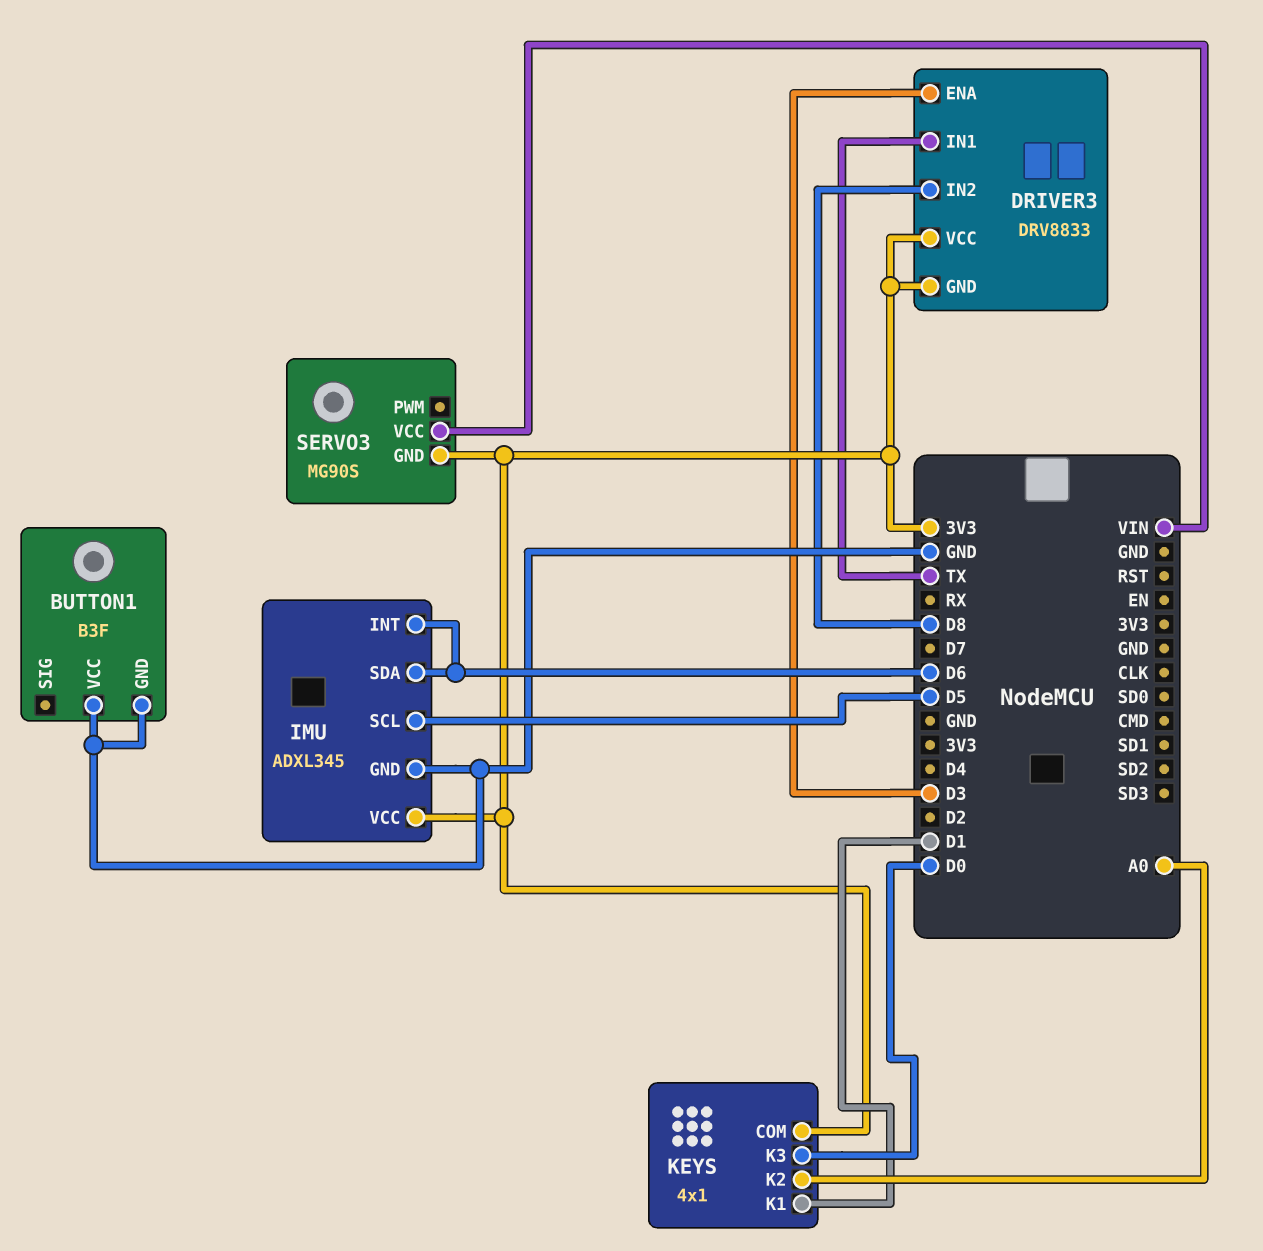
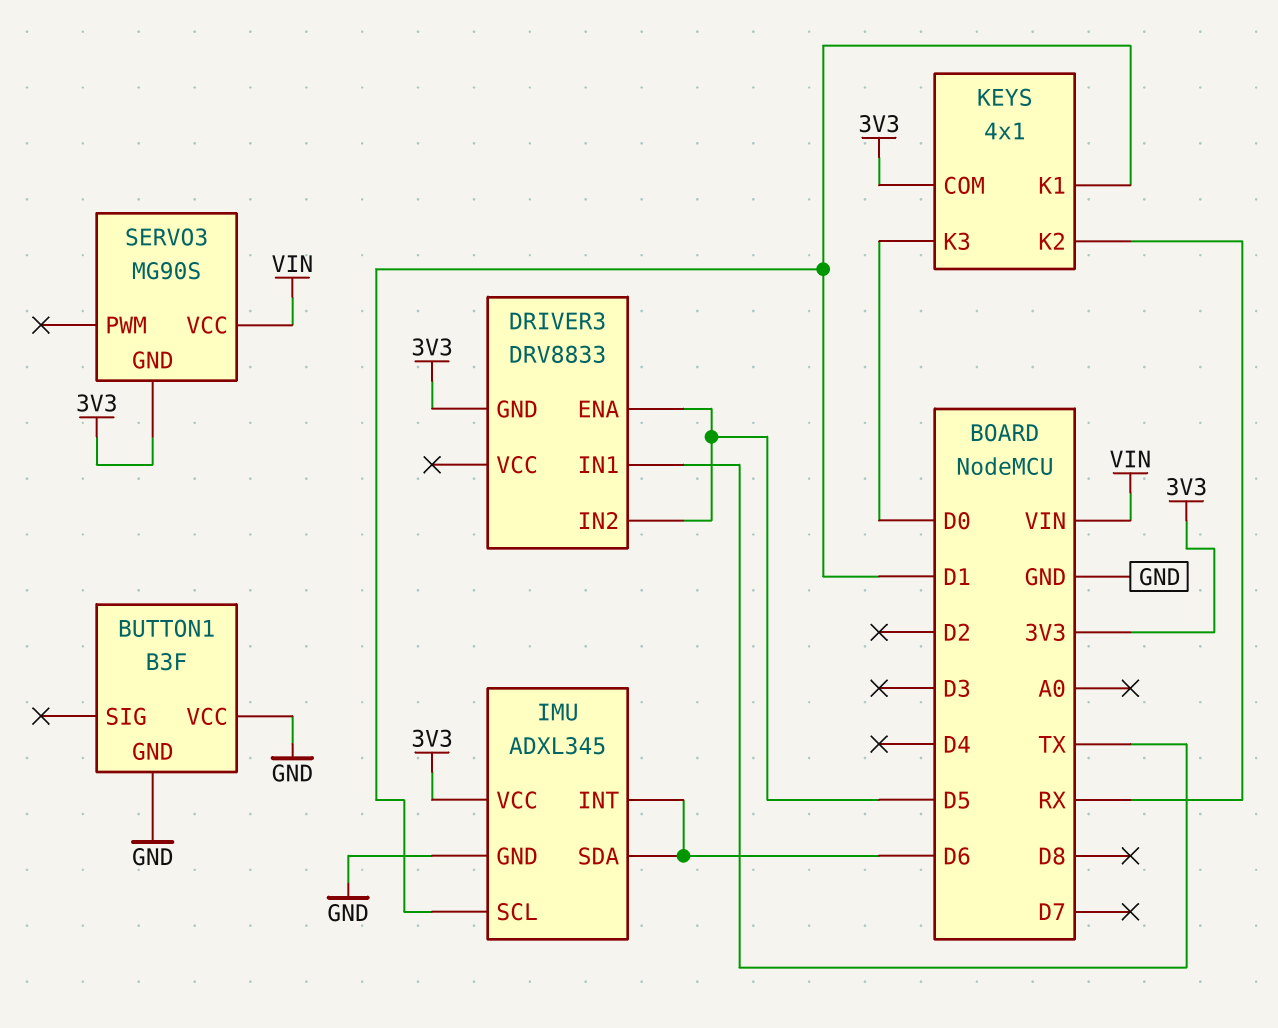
DRIVER3 pin ENA: D3 -> D5
DRIVER3 pin IN2: D8 -> D5
DRIVER3 pin VCC: 3V3 -> none
IMU pin SCL: D5 -> D1
KEYS pin K2: A0 -> RX

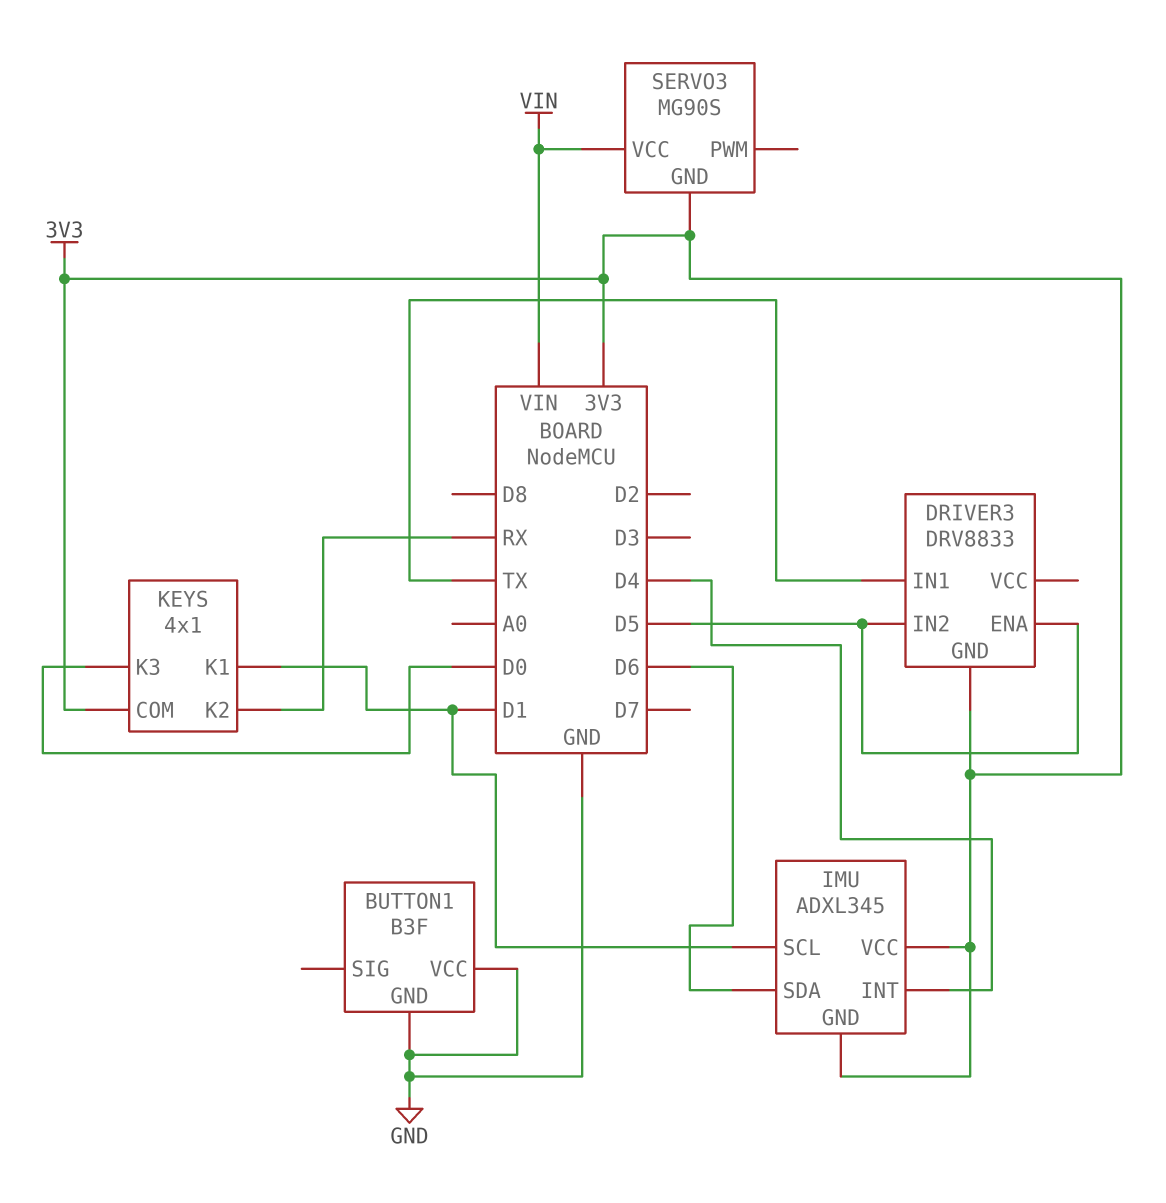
IMU pin GND: GND -> 3V3
IMU pin INT: D6 -> D4

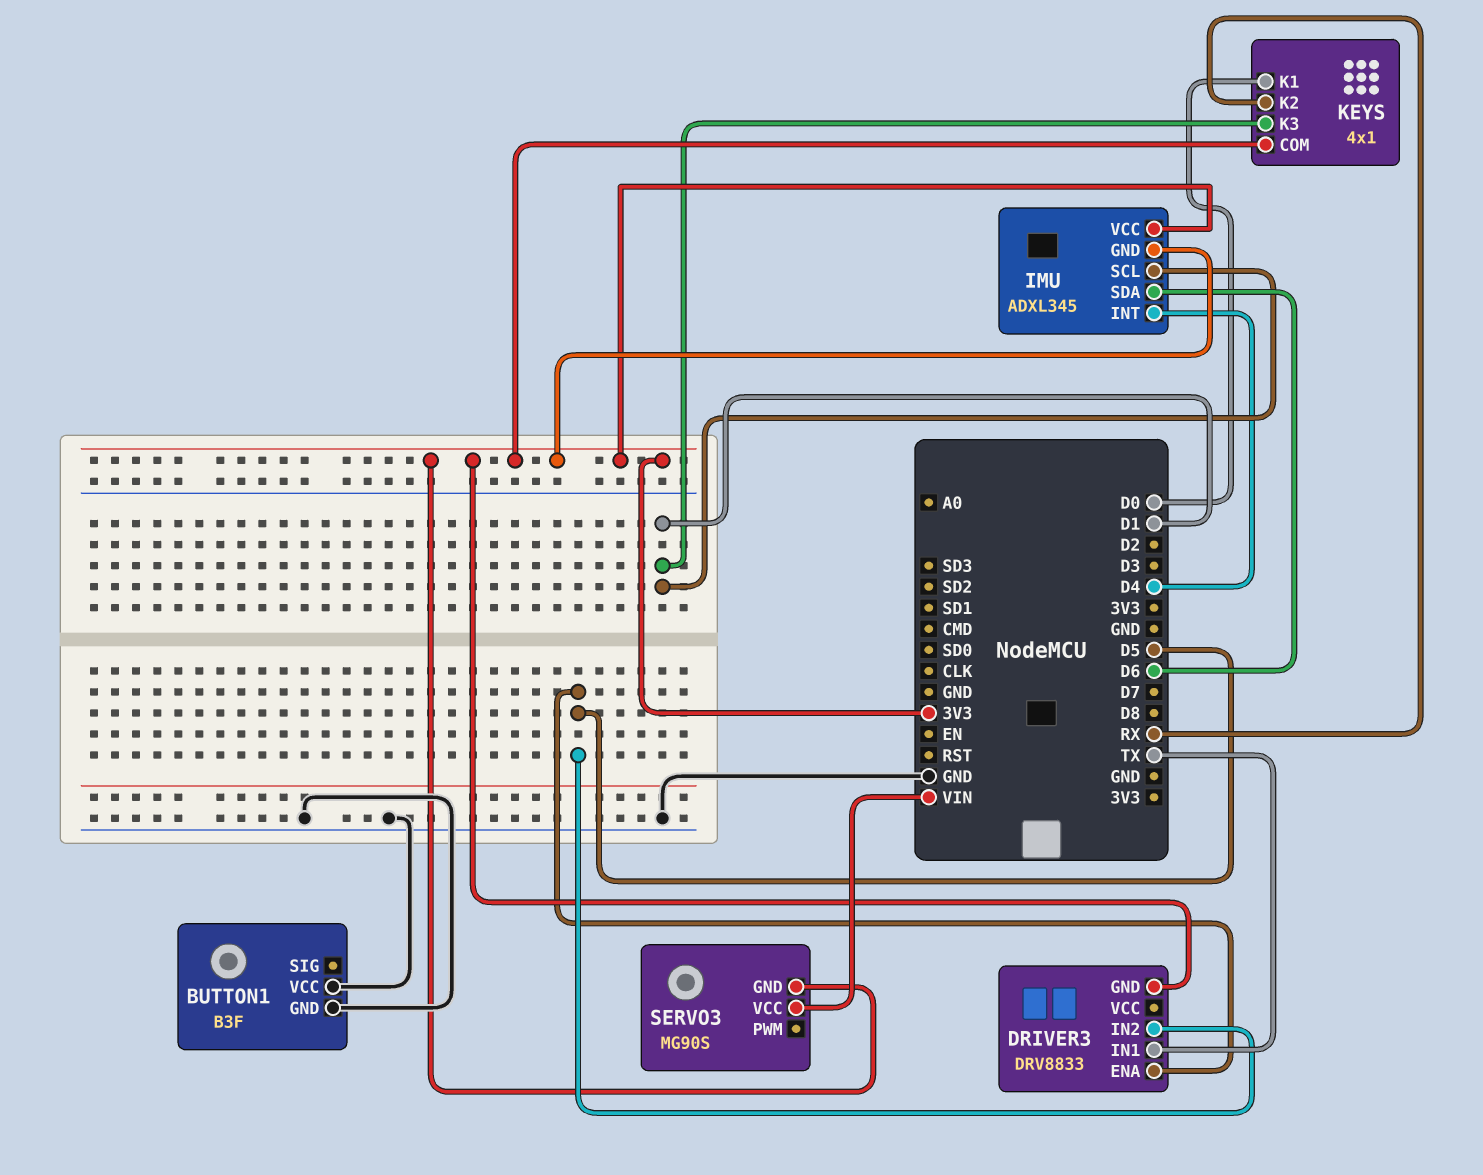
KEYS pin K1: D1 -> D0
KEYS pin K3: D0 -> D1

